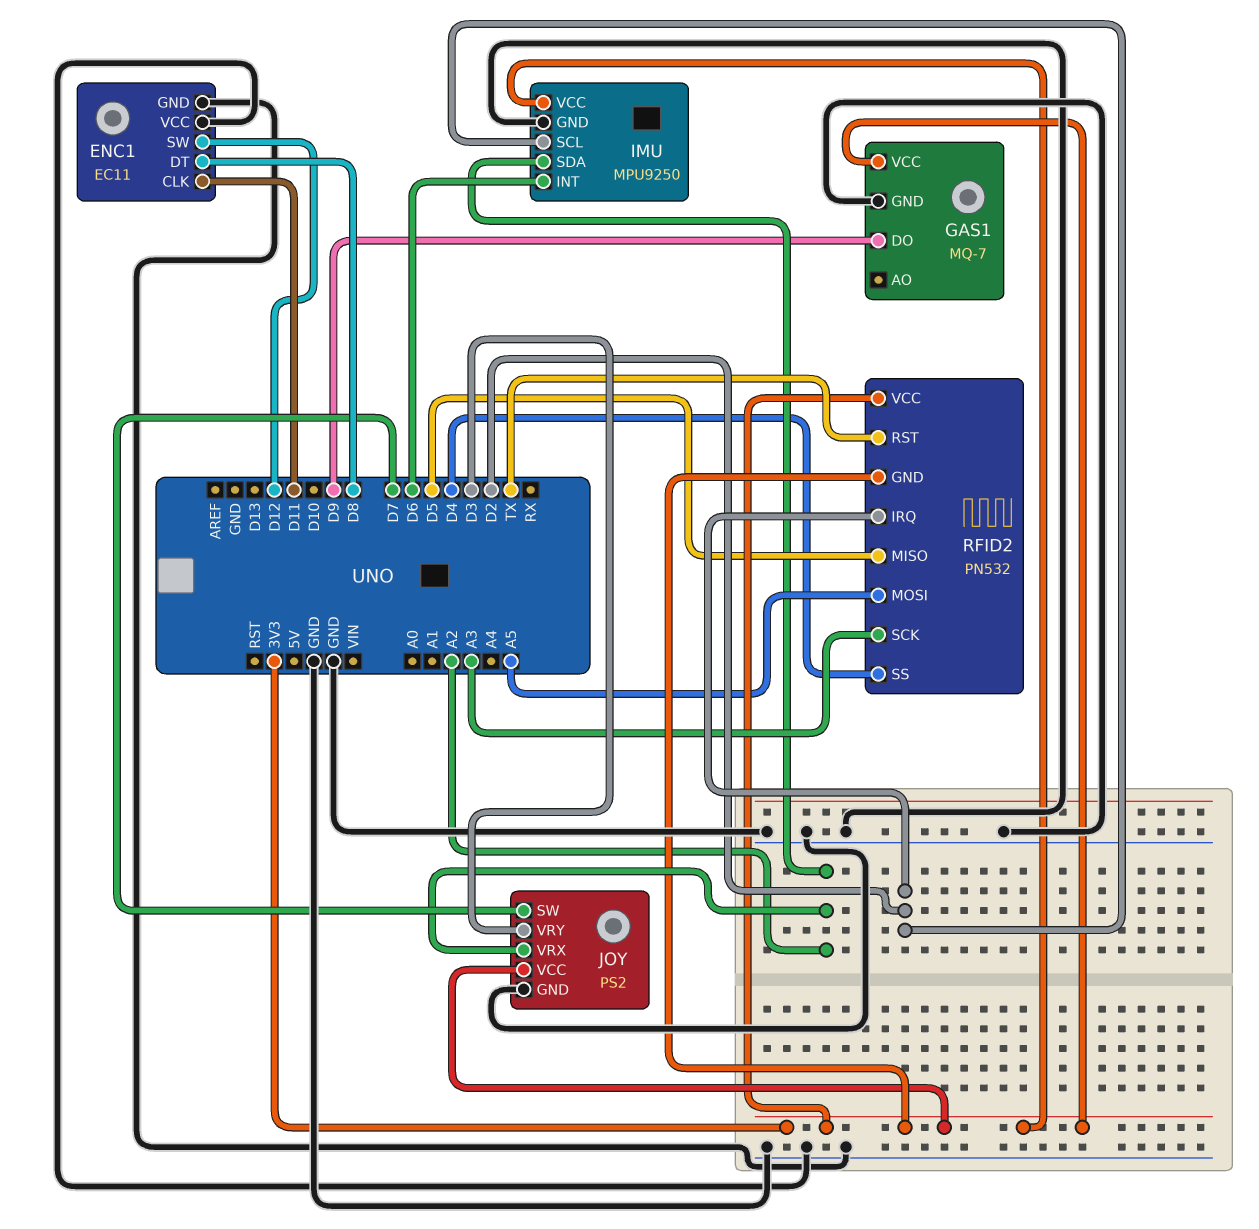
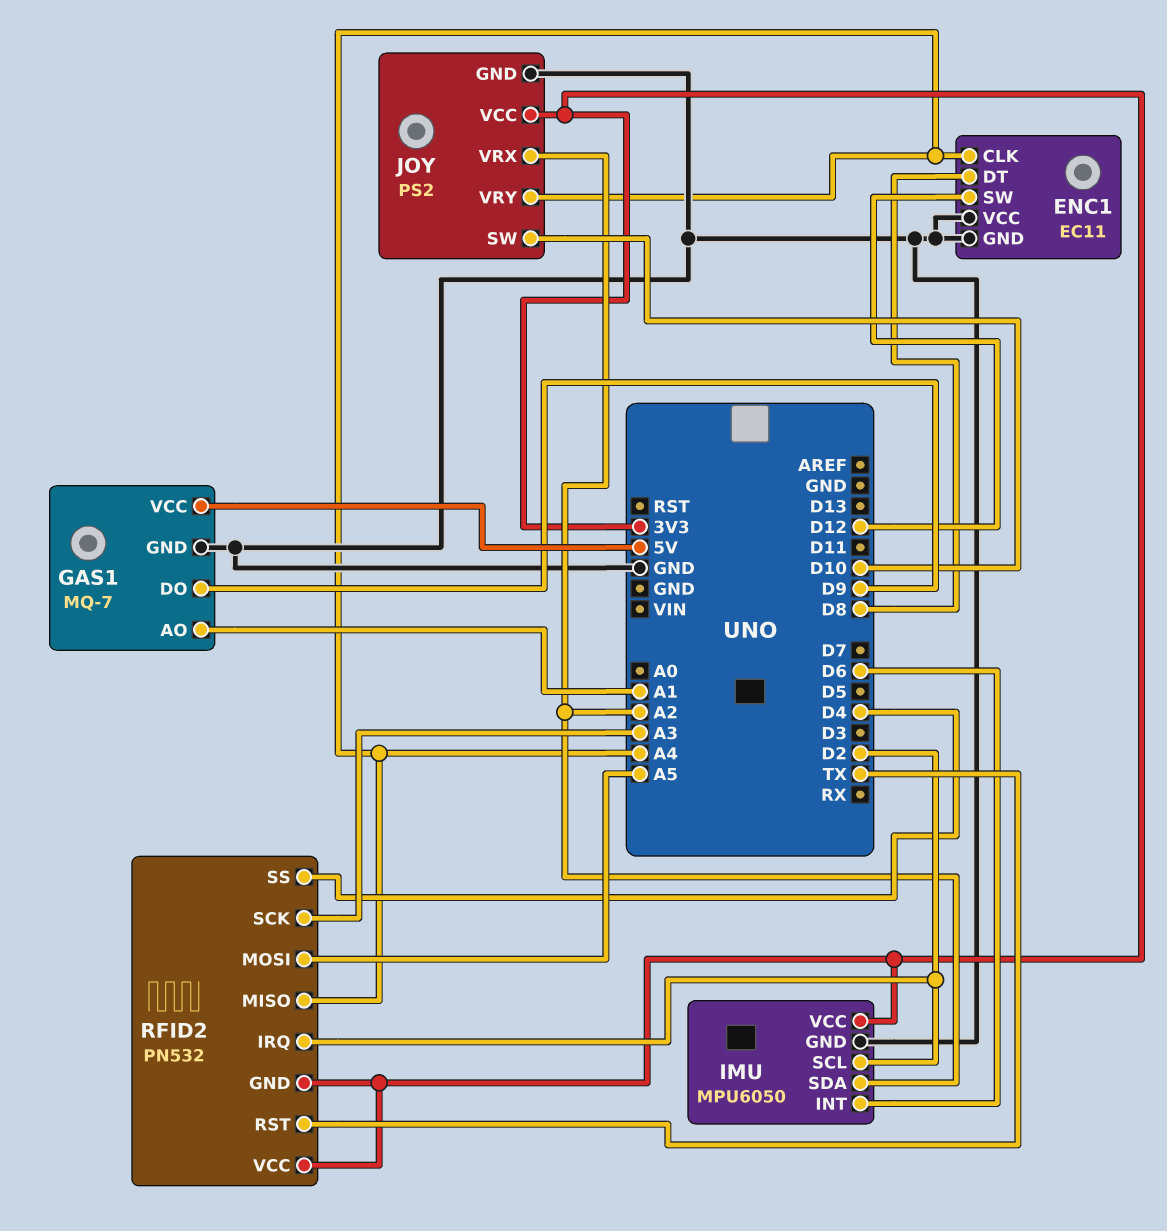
ENC1 pin CLK: D11 -> A4
GAS1 pin AO: none -> A1
GAS1 pin VCC: 3V3 -> 5V
IMU: MPU9250 -> MPU6050
JOY pin SW: D7 -> D10
JOY pin VRY: D3 -> A4
RFID2 pin MISO: D5 -> A4

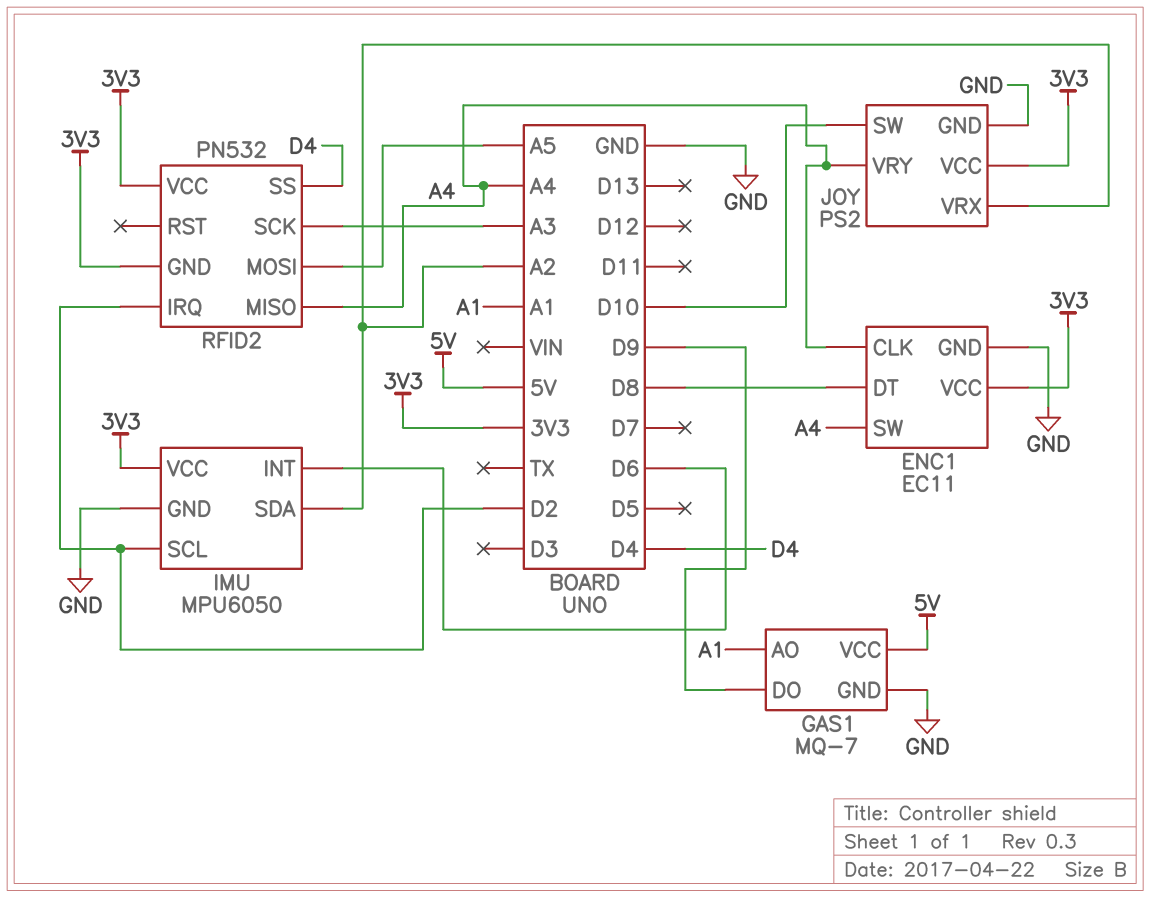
ENC1 pin SW: D12 -> A4
ENC1 pin VCC: GND -> 3V3
RFID2 pin RST: TX -> none

